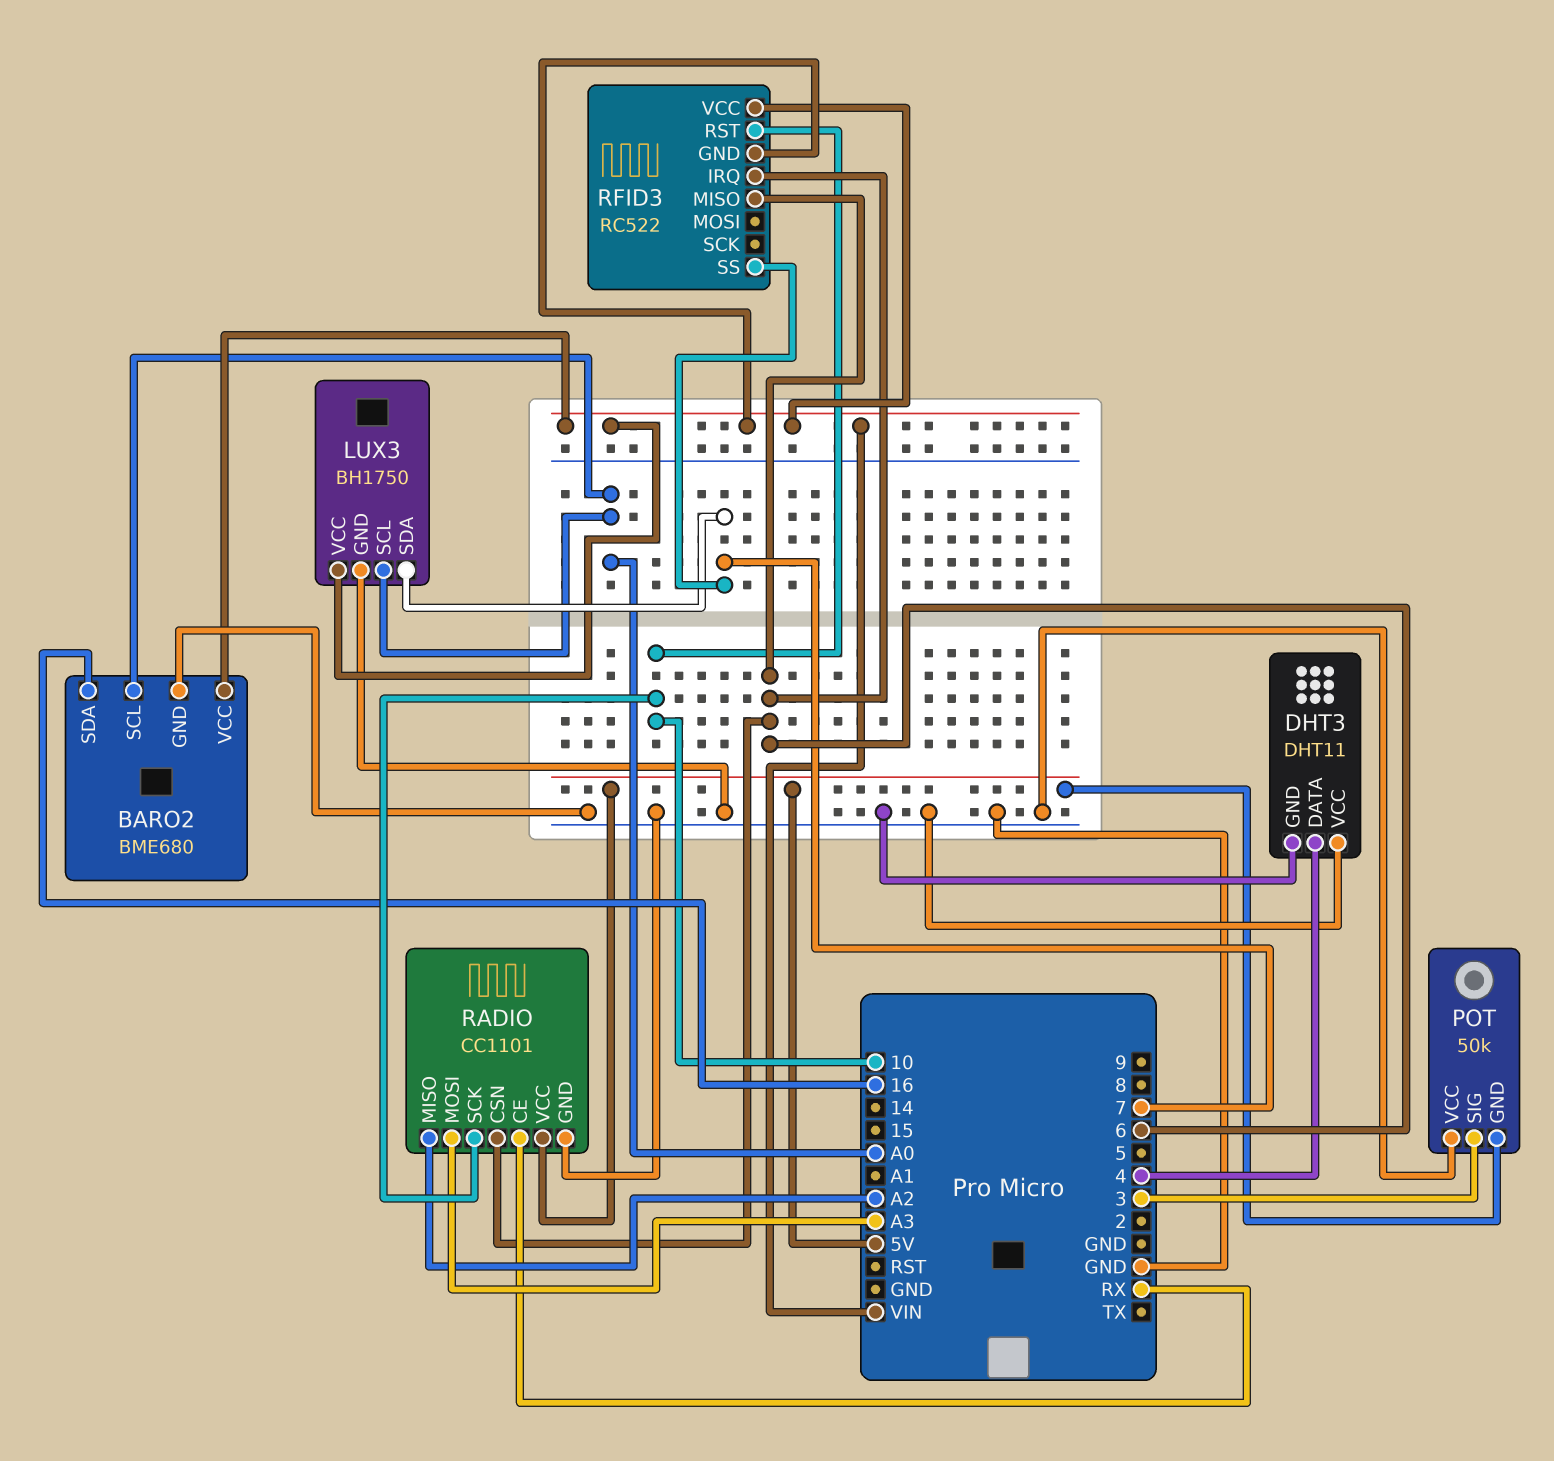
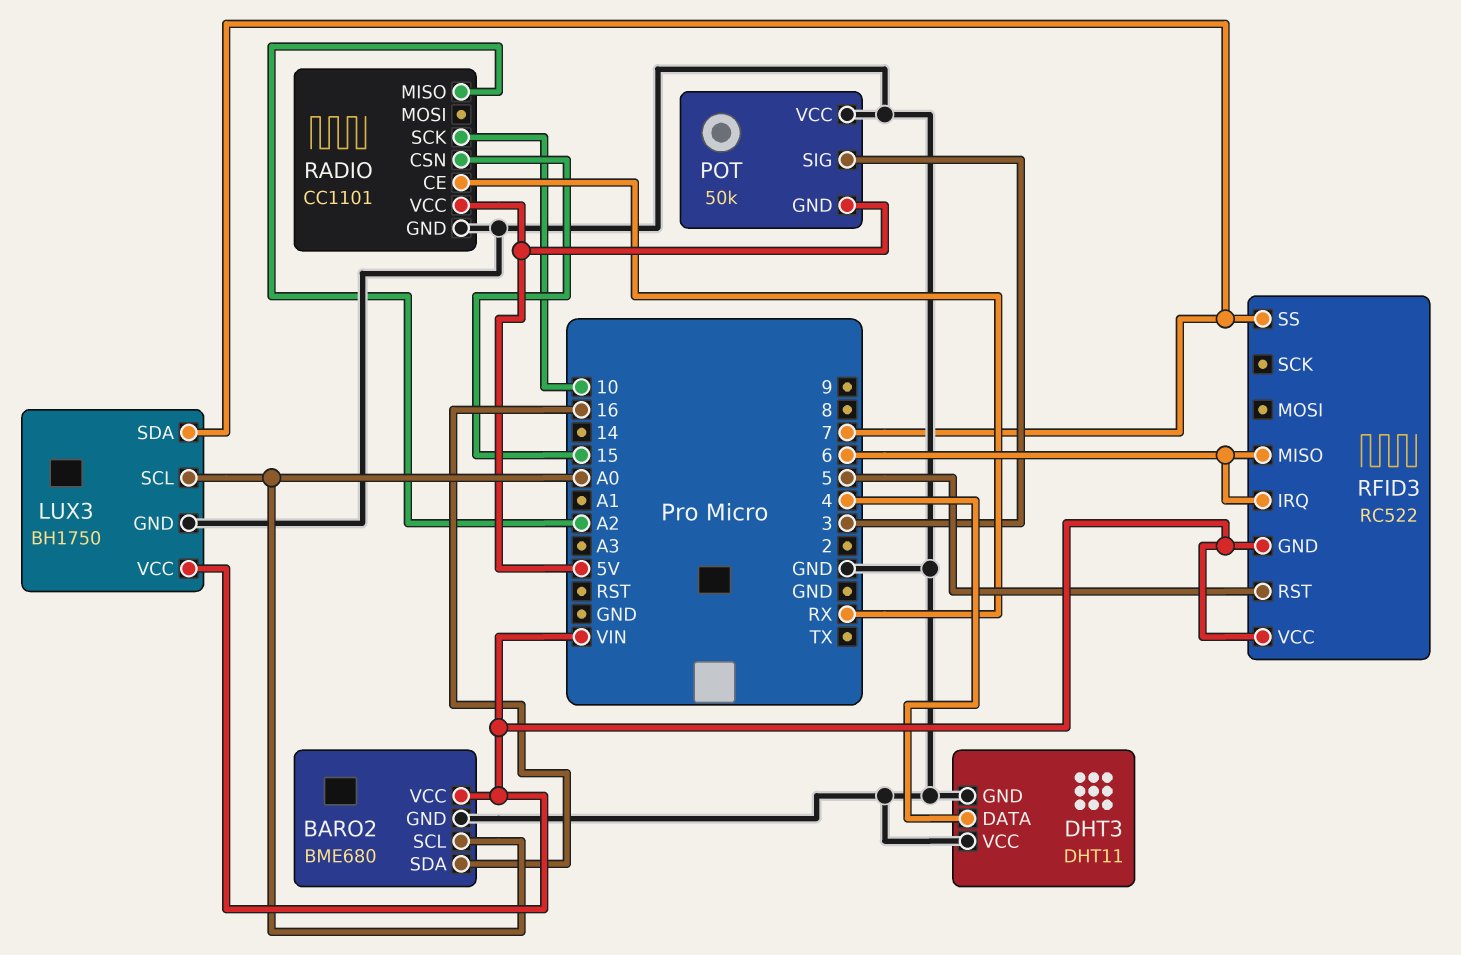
RADIO pin CSN: 6 -> 15
RADIO pin MOSI: A3 -> none
RFID3 pin RST: 10 -> 5

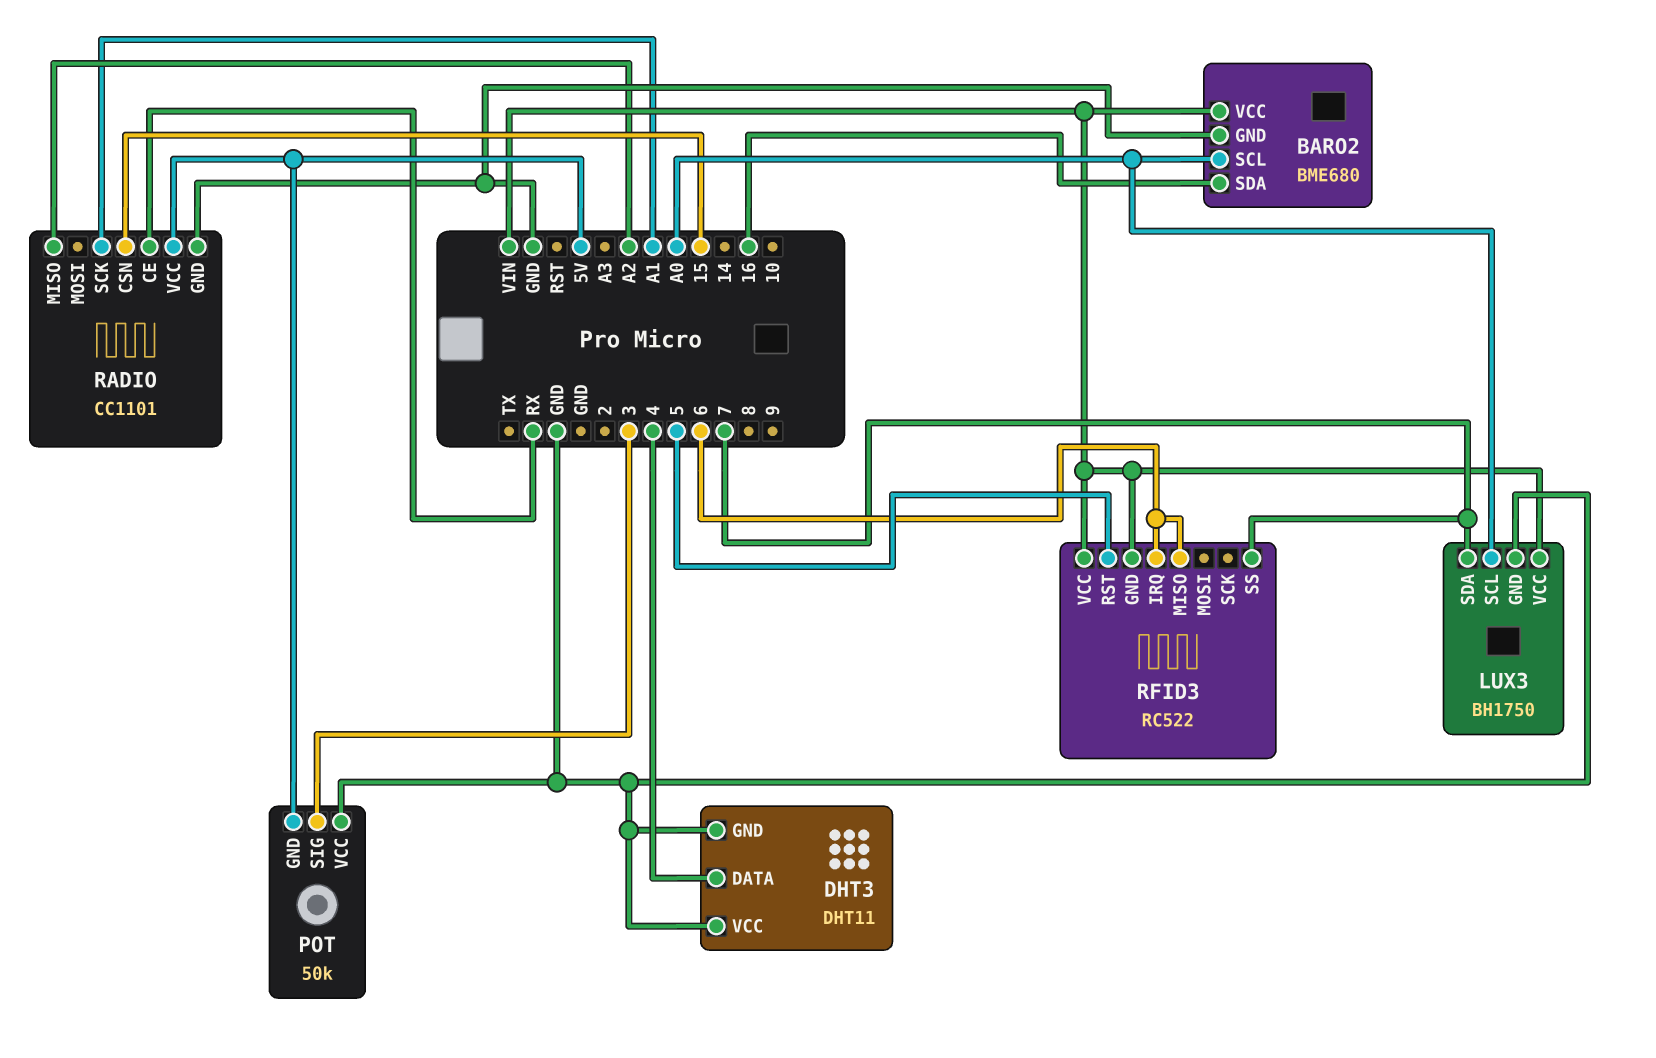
RADIO pin SCK: 10 -> A1

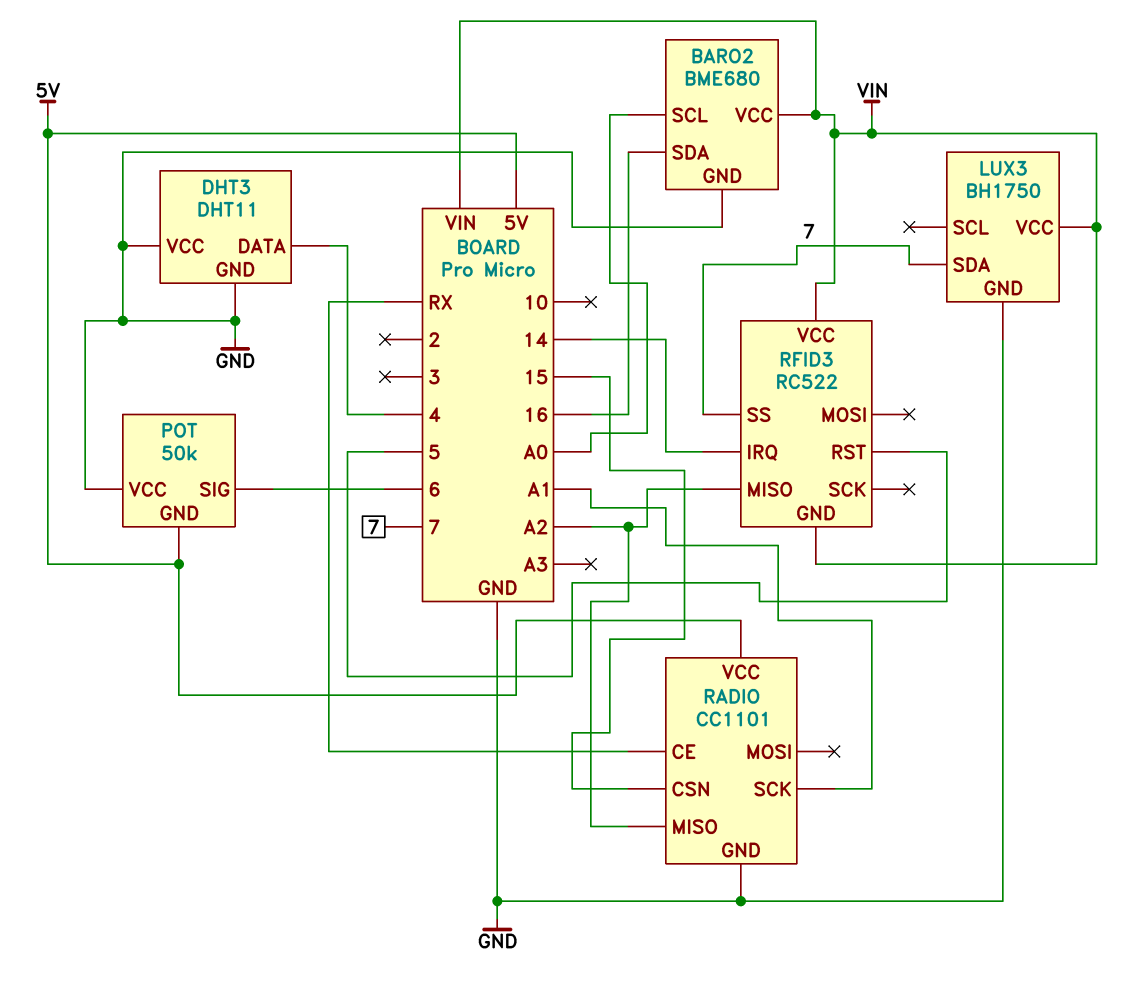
LUX3 pin SCL: A0 -> none
POT pin SIG: 3 -> 6
RFID3 pin IRQ: 6 -> 14
RFID3 pin MISO: 6 -> A2

